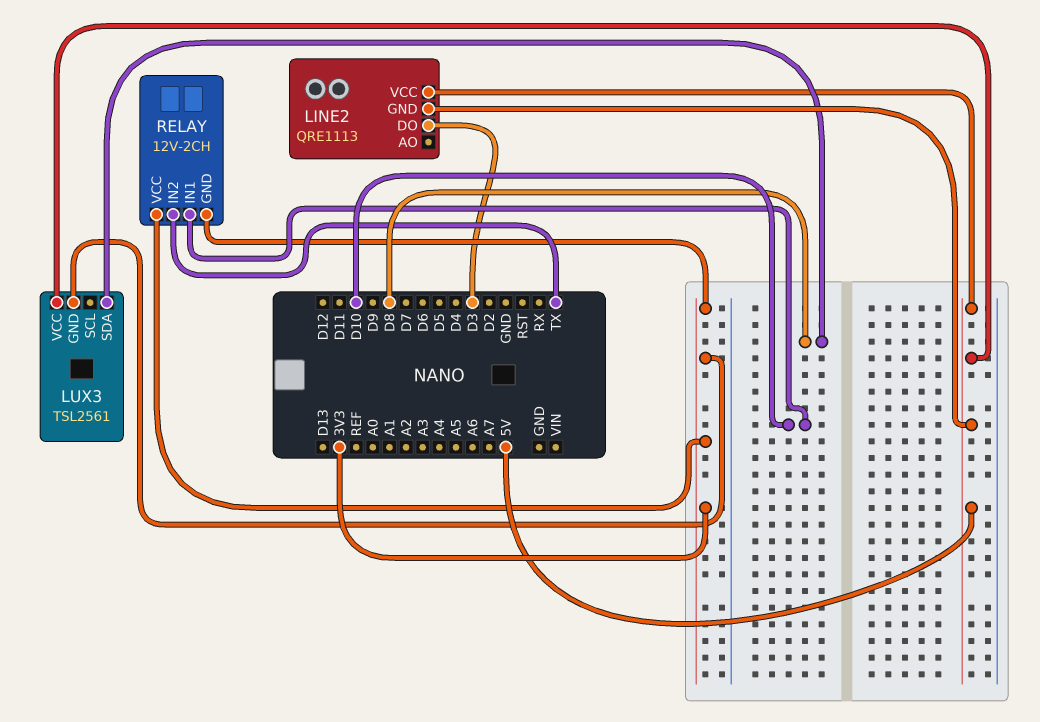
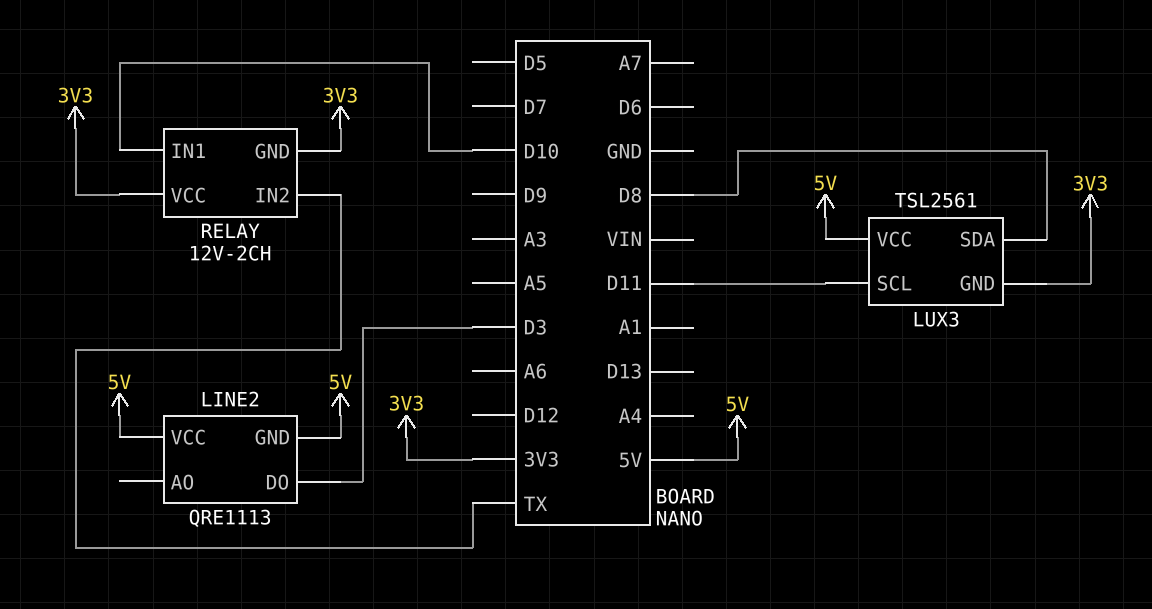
LUX3 pin SCL: none -> D11

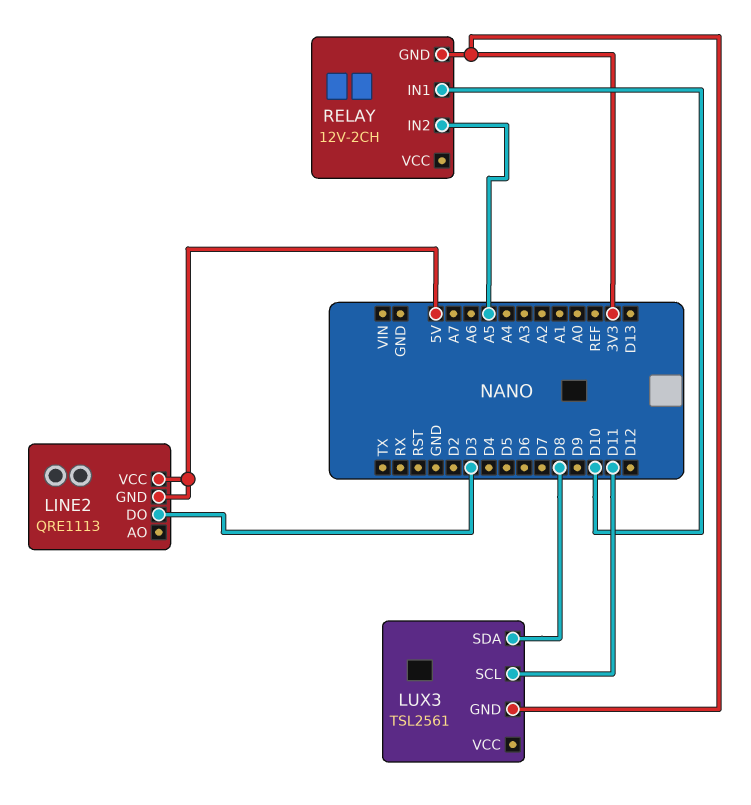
LUX3 pin VCC: 5V -> none
RELAY pin IN2: TX -> A5
RELAY pin VCC: 3V3 -> none

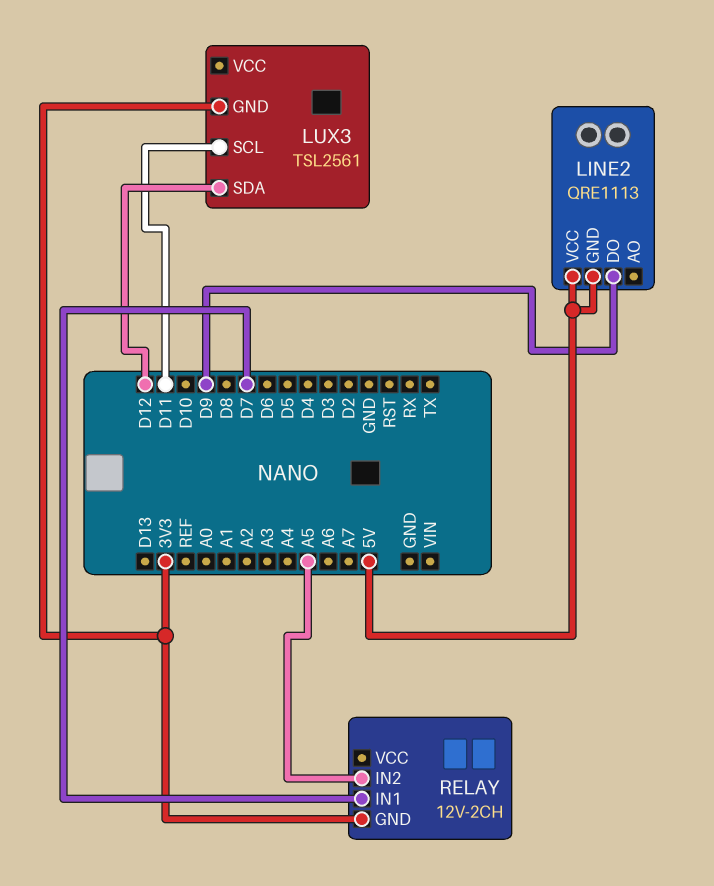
LINE2 pin DO: D3 -> D9
LUX3 pin SDA: D8 -> D12
RELAY pin IN1: D10 -> D7

